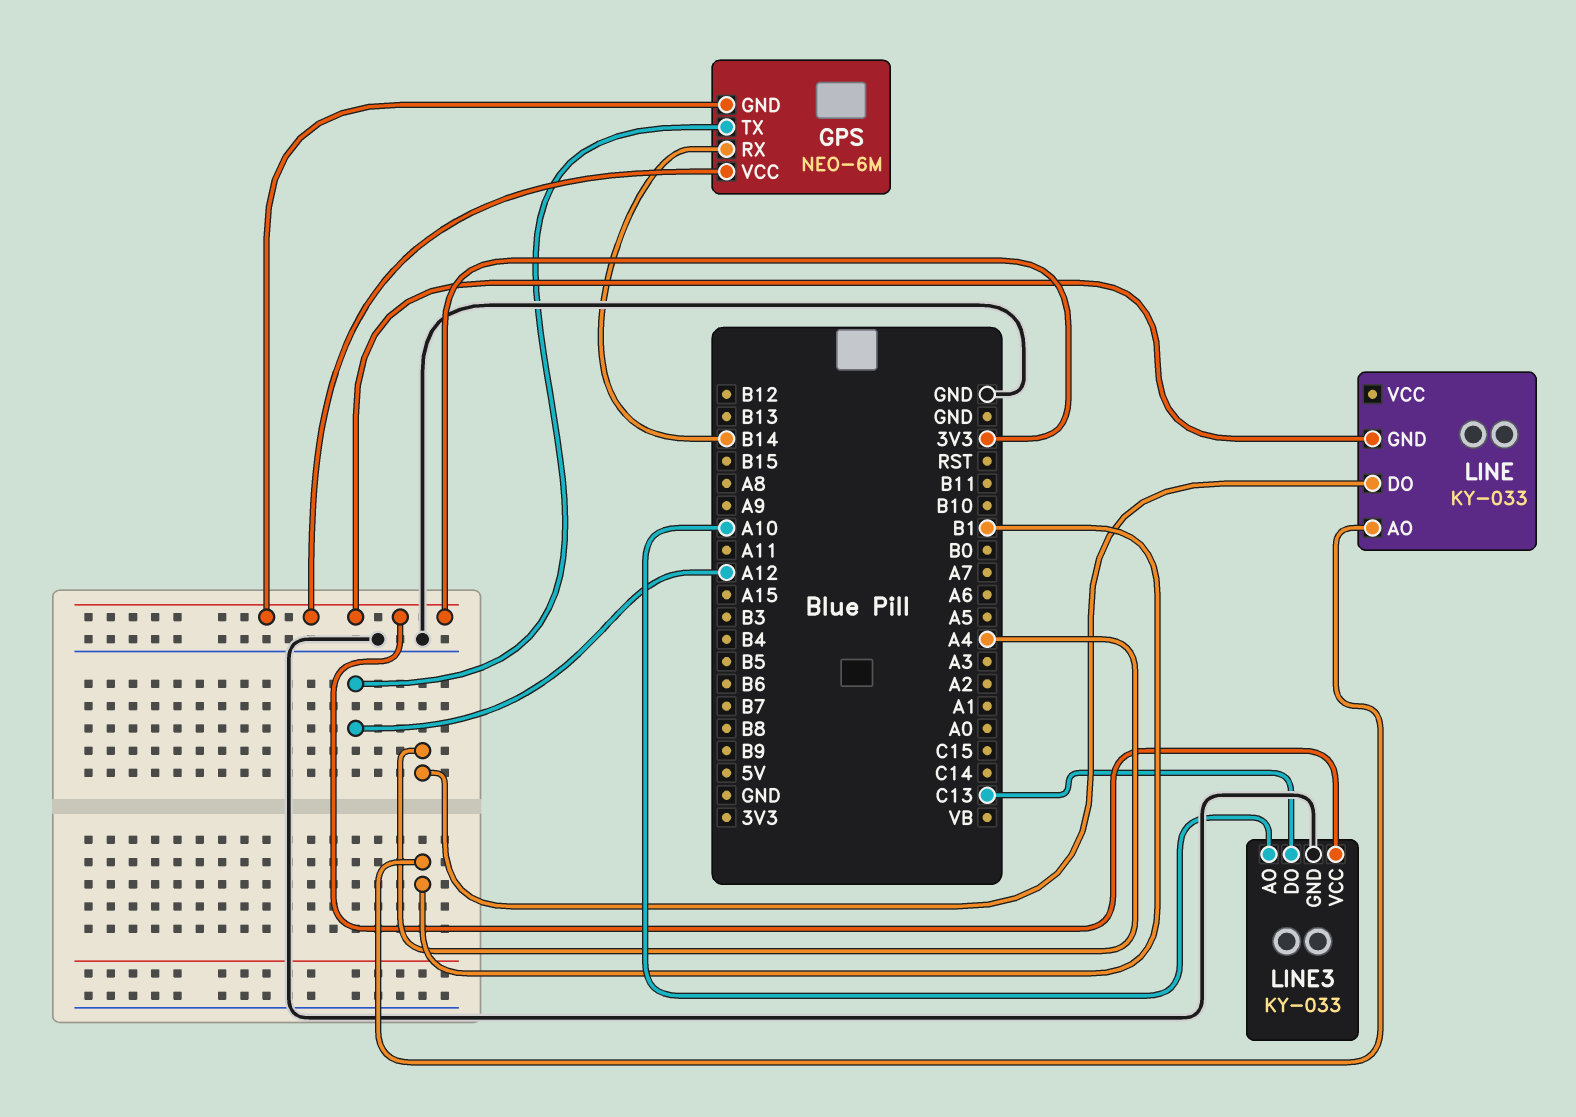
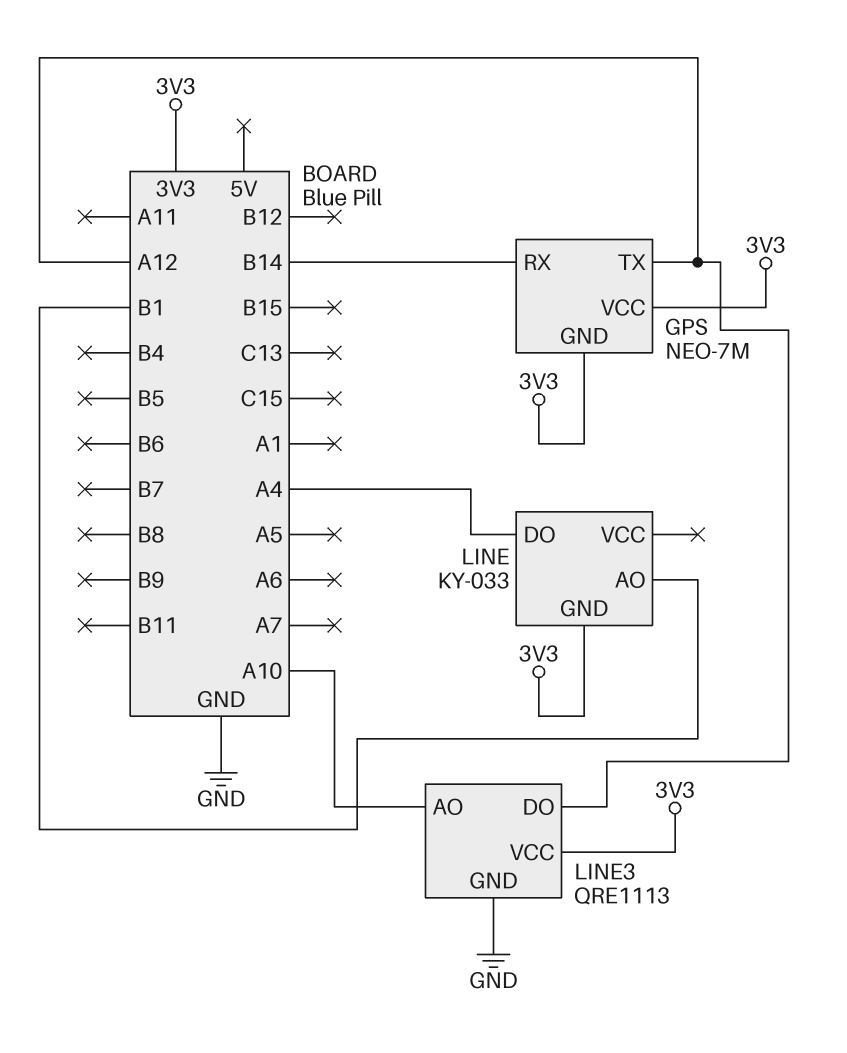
GPS: NEO-6M -> NEO-7M
LINE3: KY-033 -> QRE1113
LINE3 pin DO: C13 -> A12

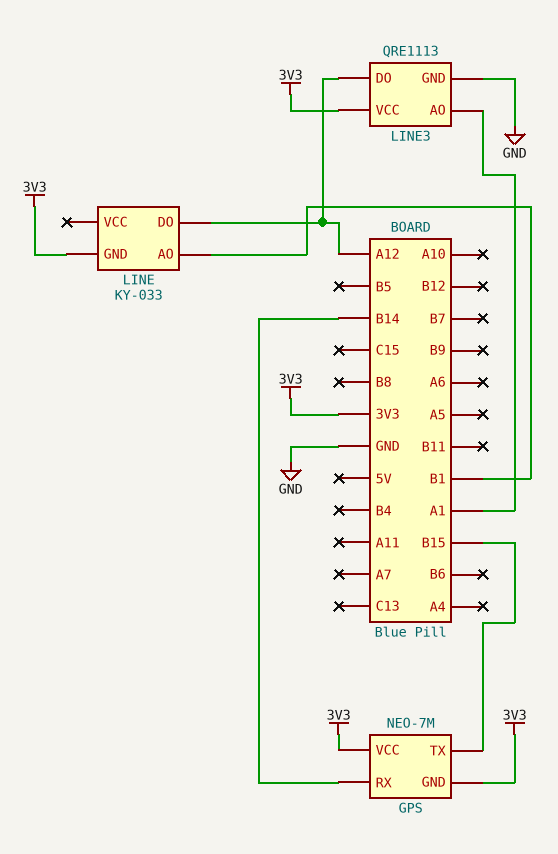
GPS pin TX: A12 -> B15
LINE pin DO: A4 -> A12
LINE3 pin AO: A10 -> A1

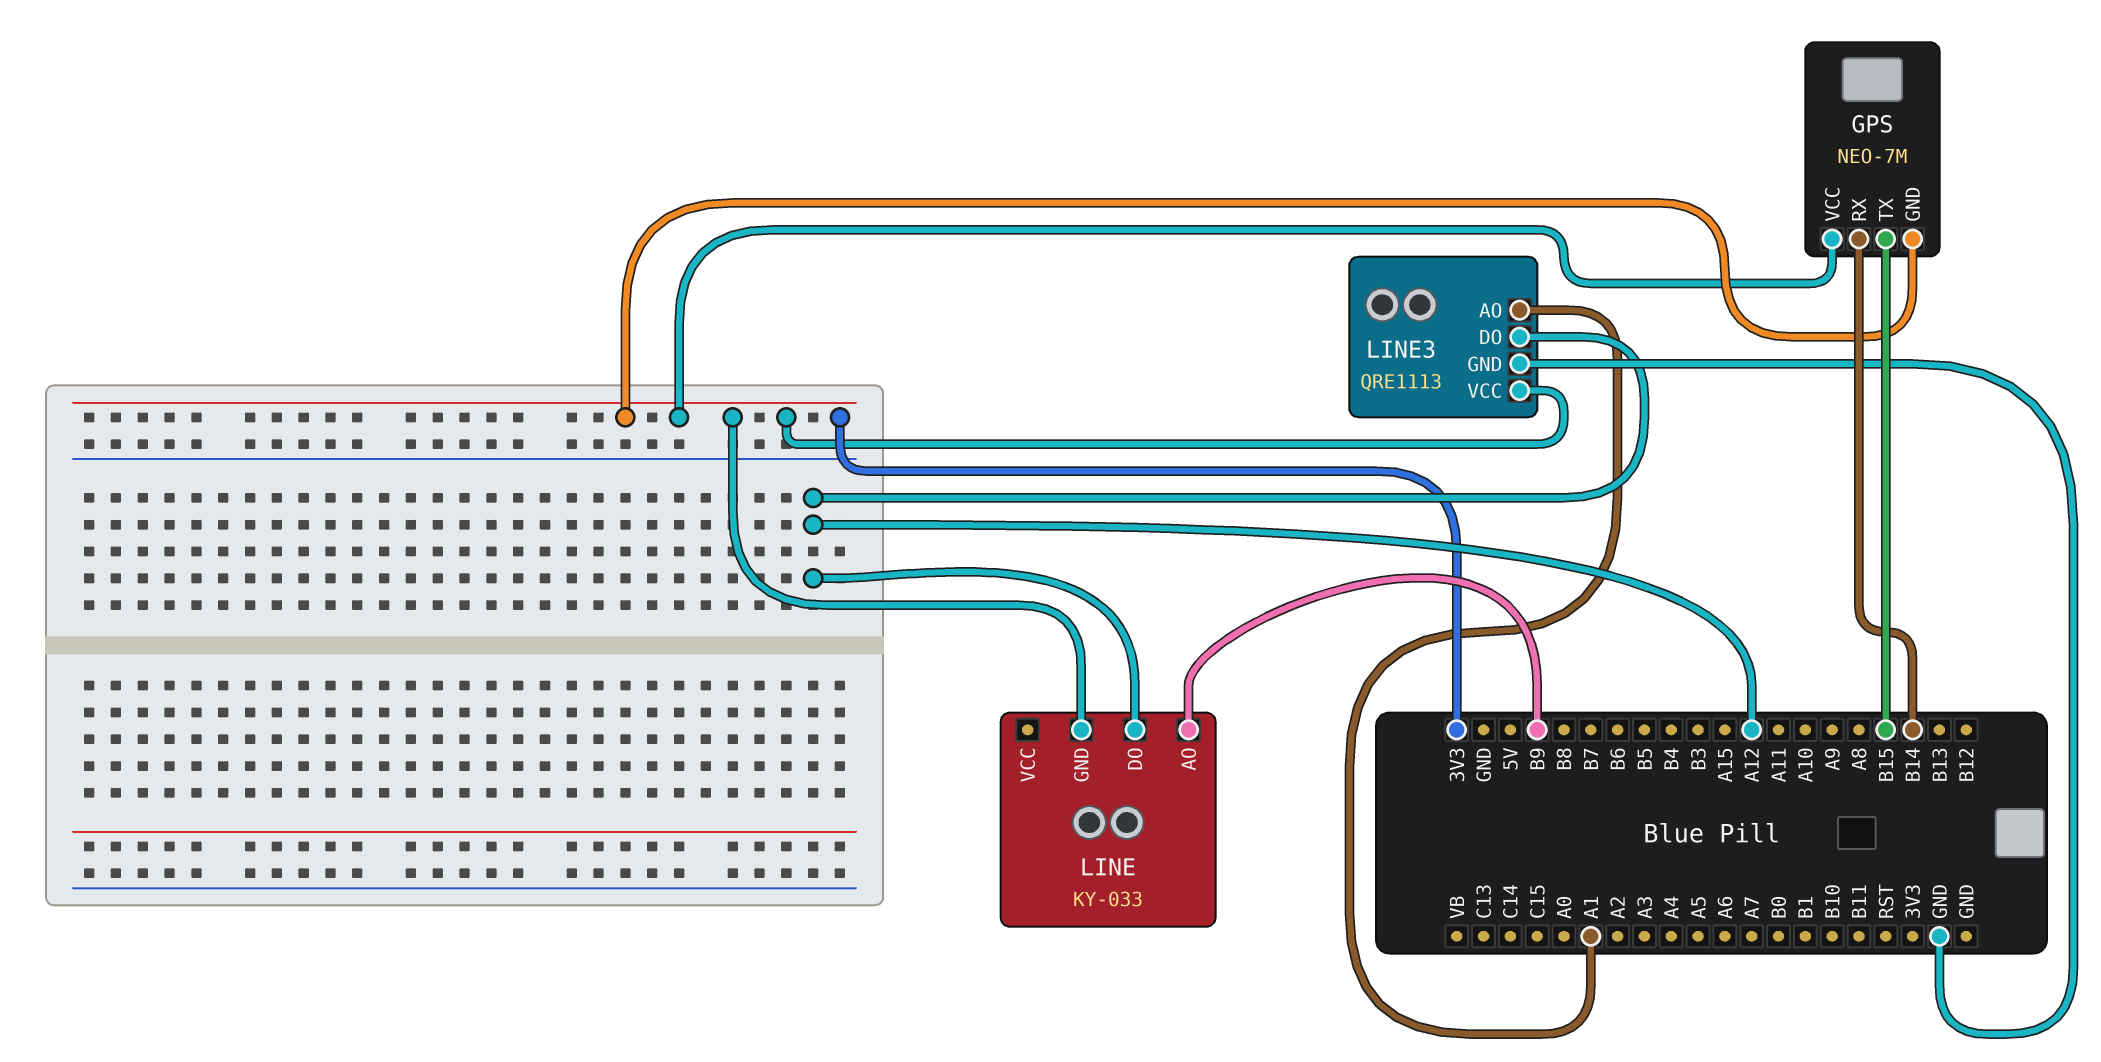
LINE pin AO: B1 -> B9

